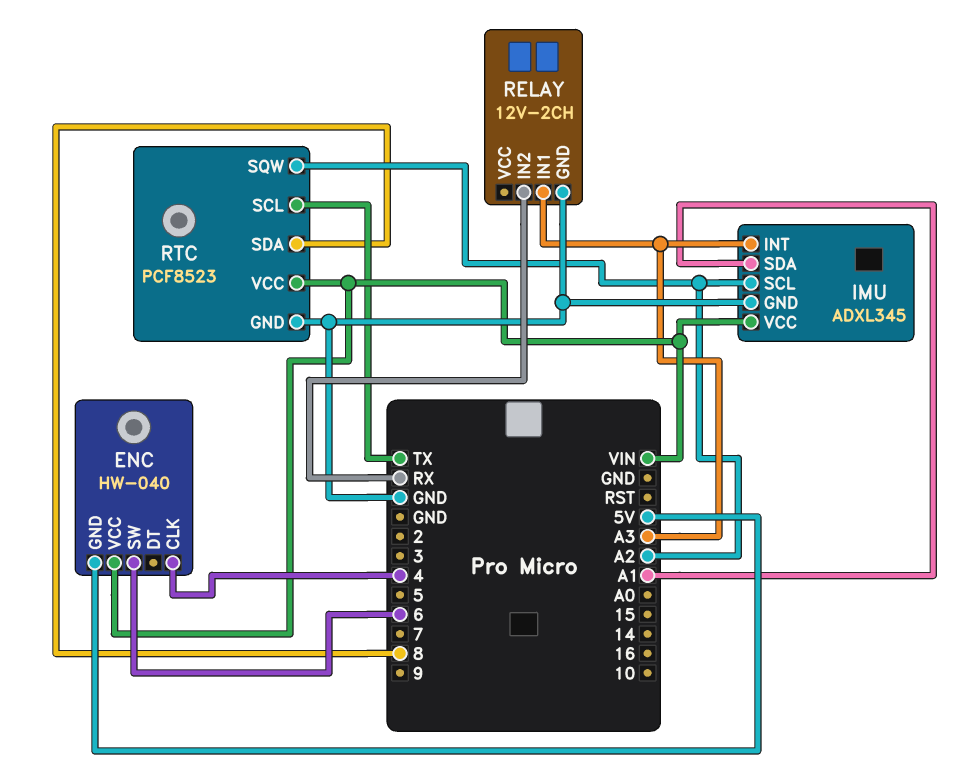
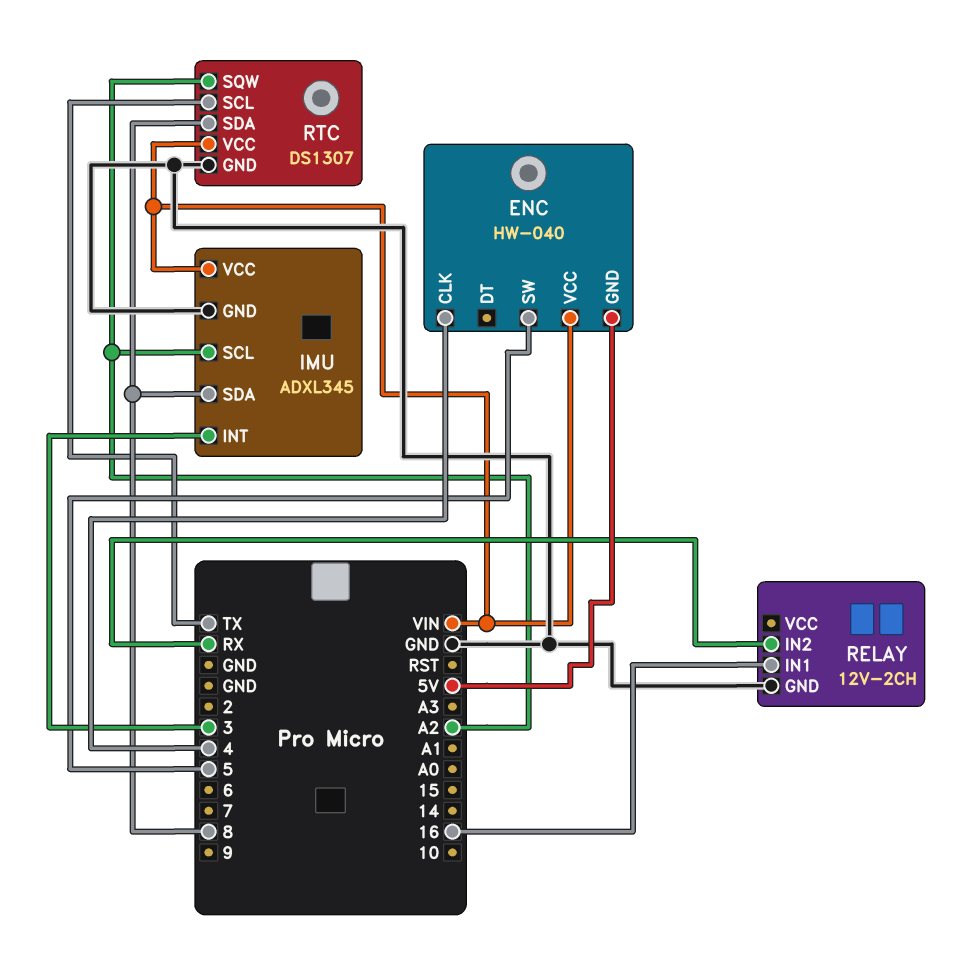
ENC pin SW: 6 -> 5
IMU pin INT: A3 -> 3
IMU pin SDA: A1 -> 8
RELAY pin IN1: A3 -> 16
RTC: PCF8523 -> DS1307

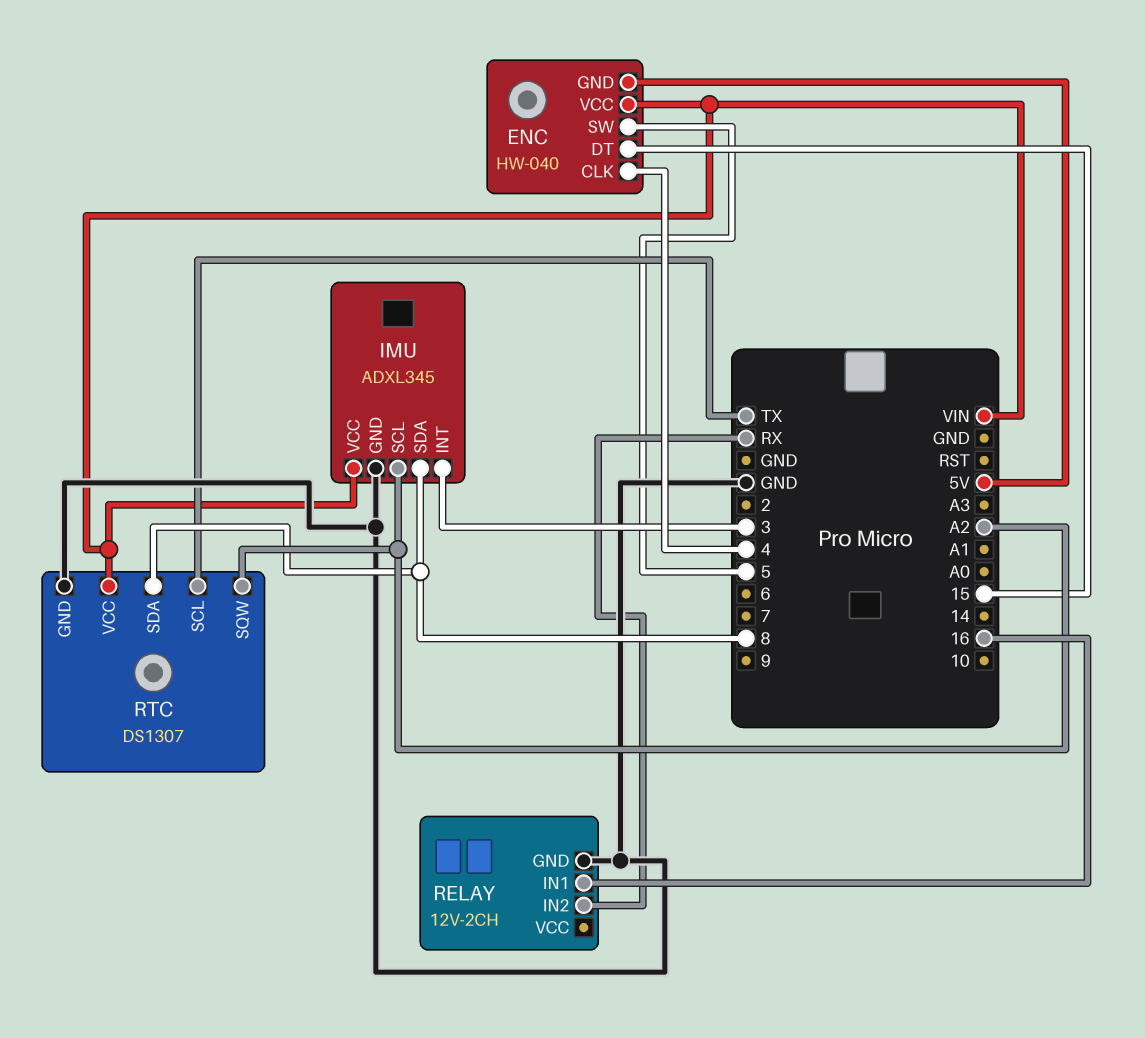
ENC pin DT: none -> 15

